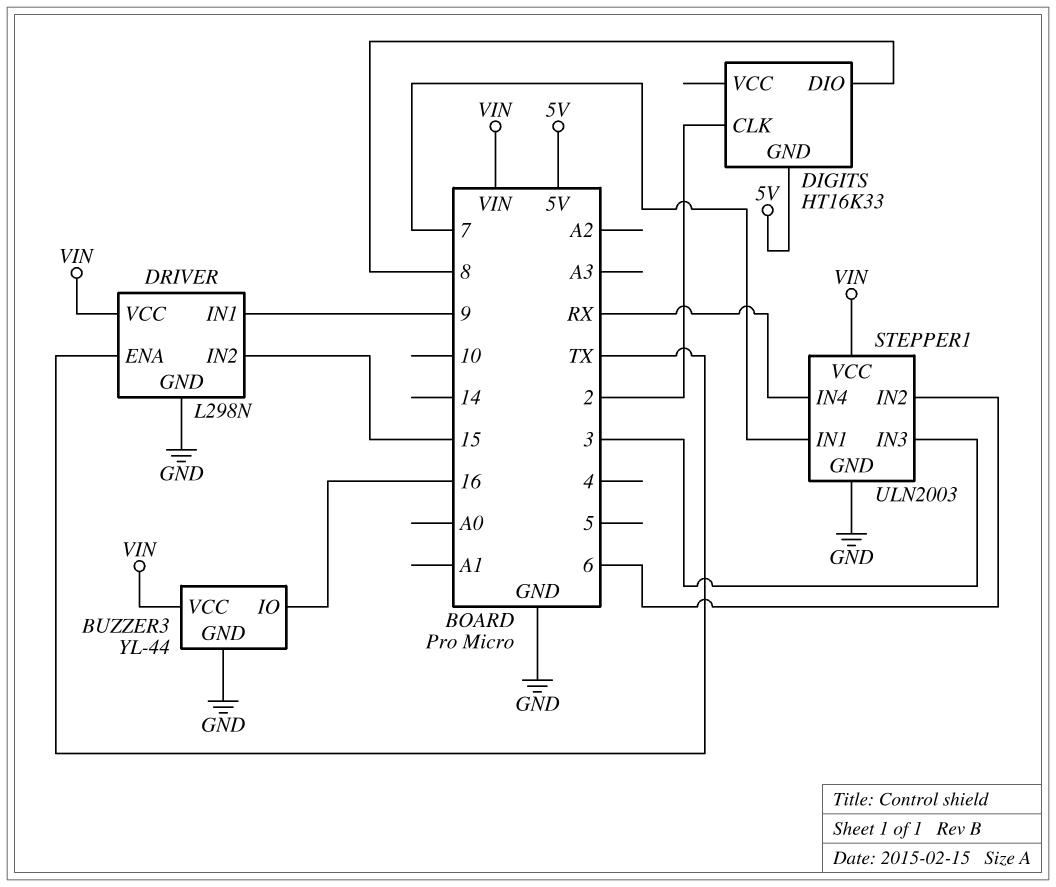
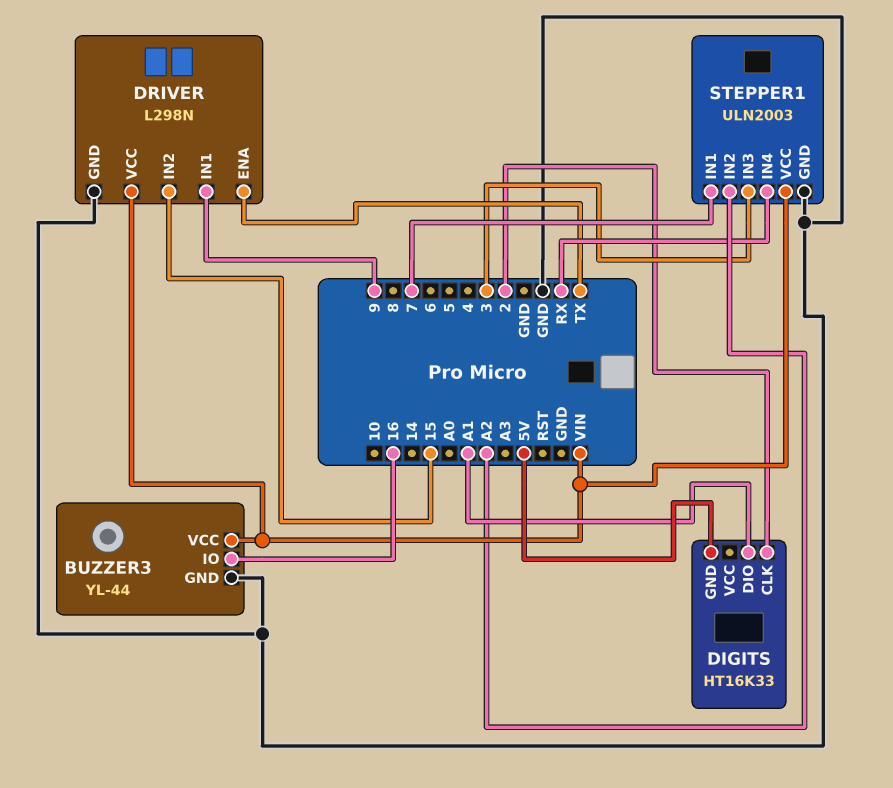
DIGITS pin DIO: 8 -> A1
STEPPER1 pin IN2: 6 -> A2

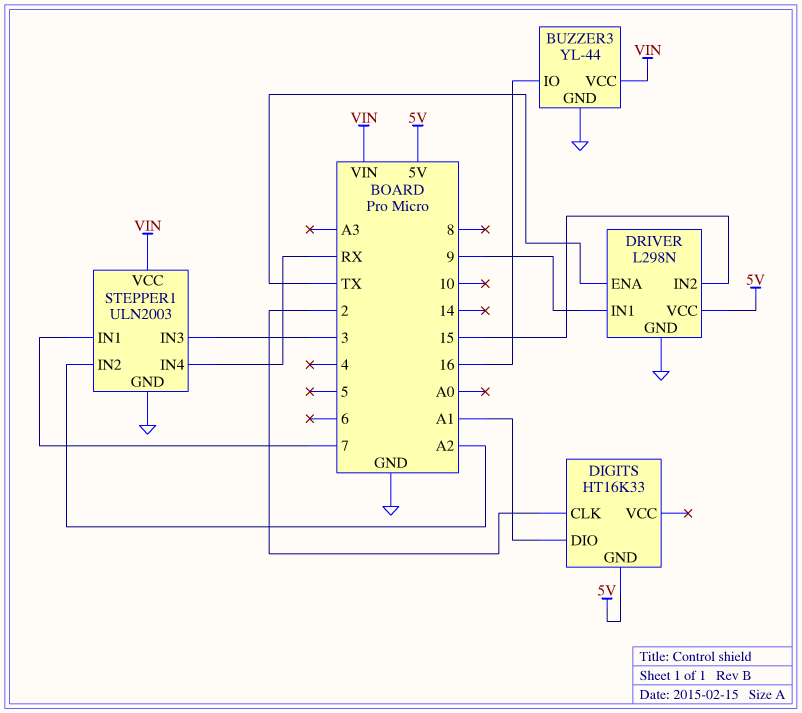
DRIVER pin VCC: VIN -> 5V

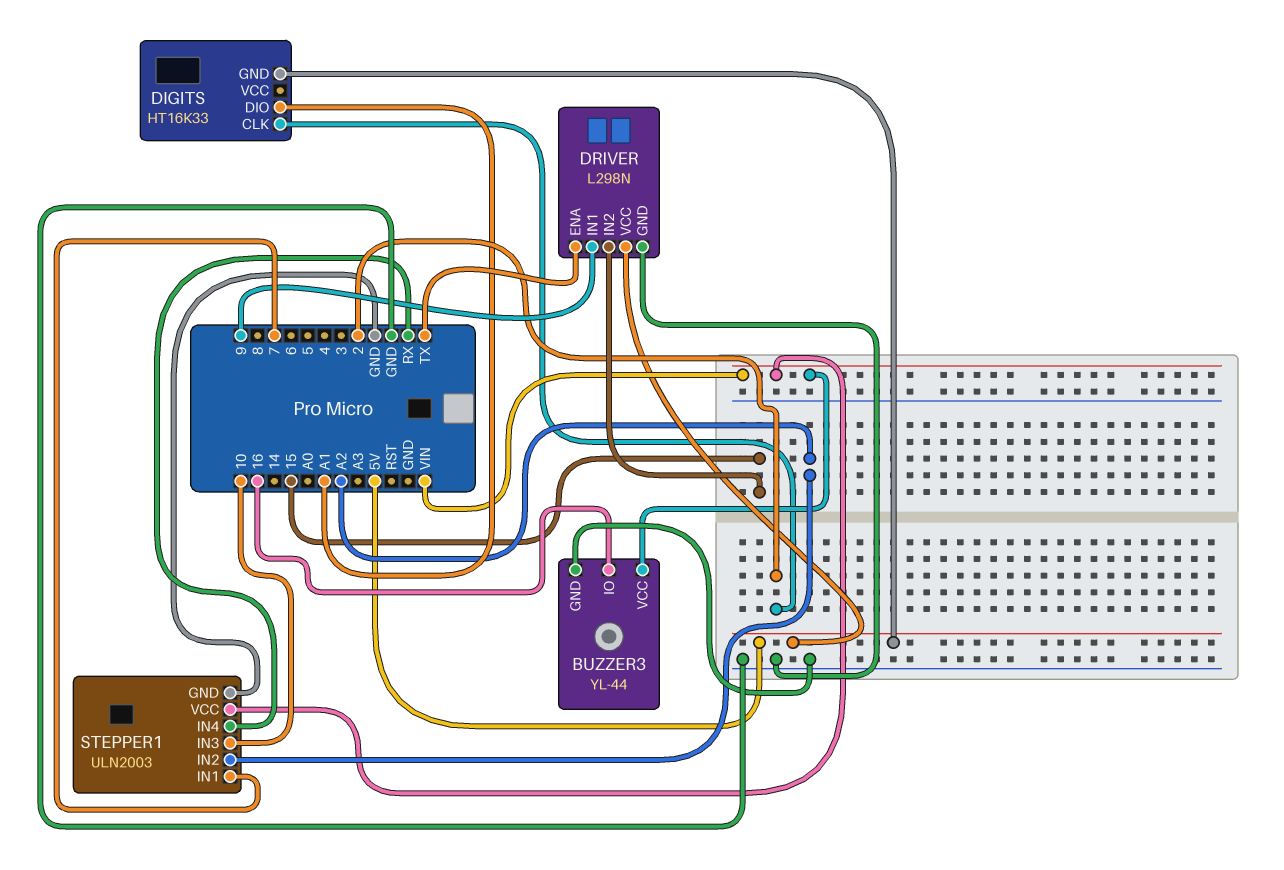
STEPPER1 pin IN3: 3 -> 10

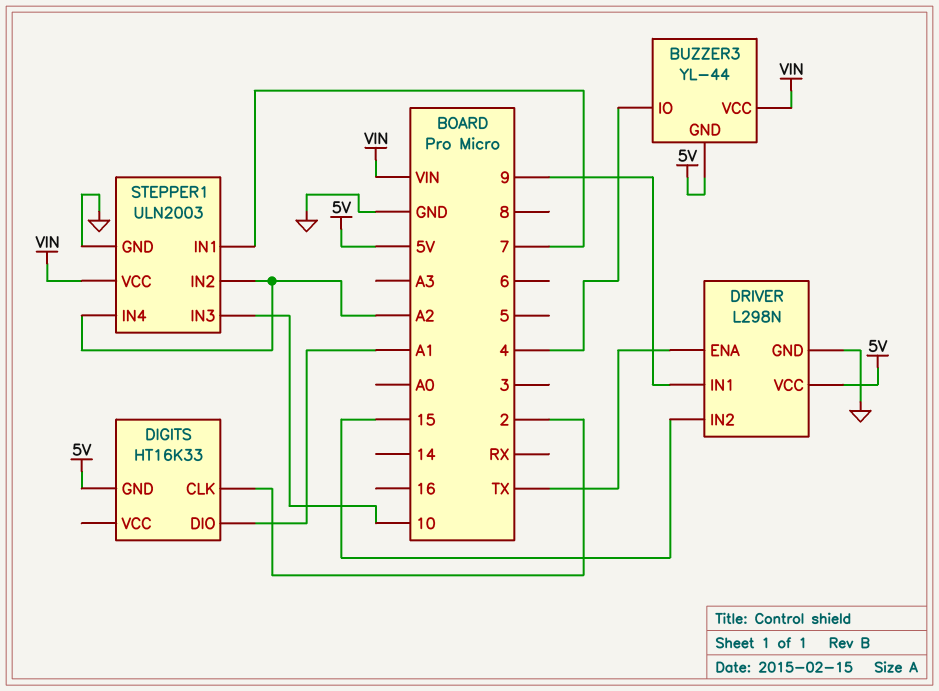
BUZZER3 pin GND: GND -> 5V
BUZZER3 pin IO: 16 -> 4
STEPPER1 pin IN4: RX -> A2

